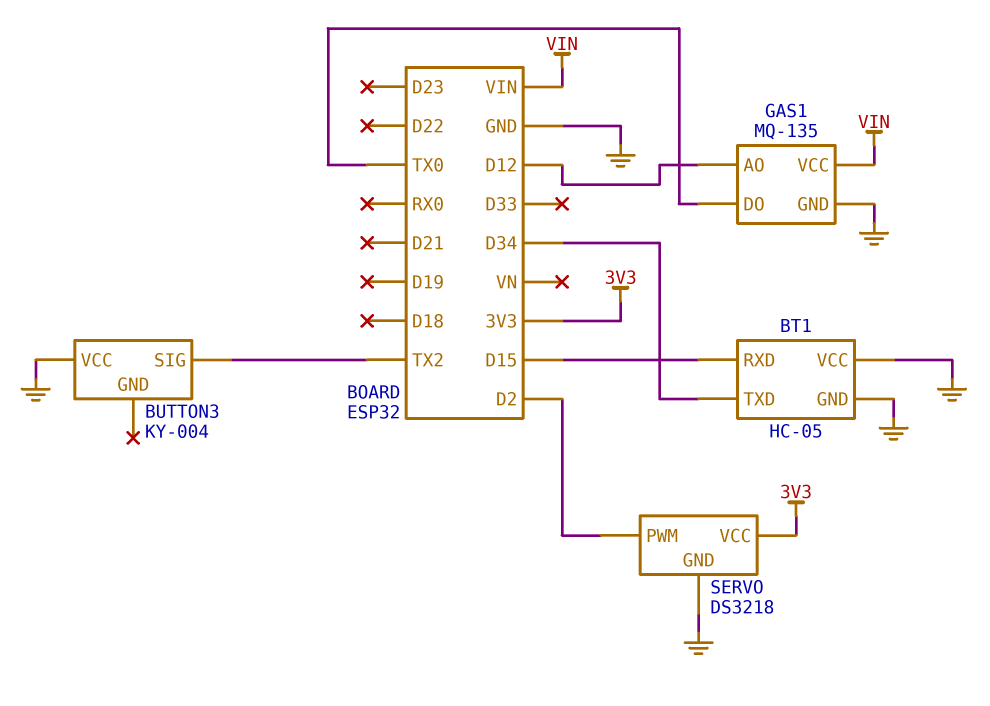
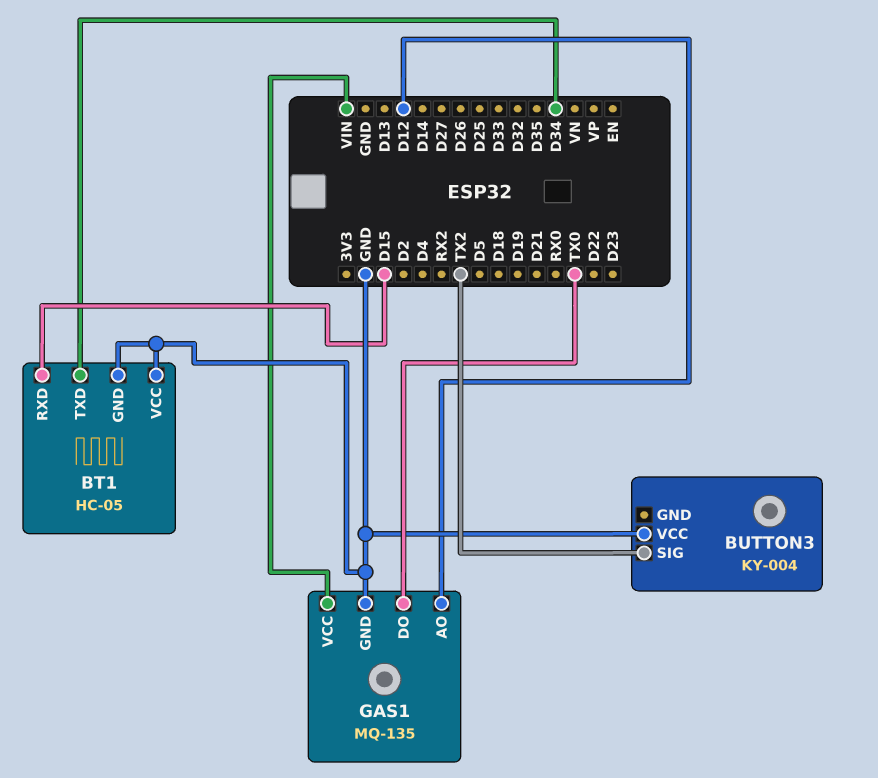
SERVO: DS3218 -> none
SERVO pin GND: GND -> none
SERVO pin PWM: D2 -> none
SERVO pin VCC: 3V3 -> none

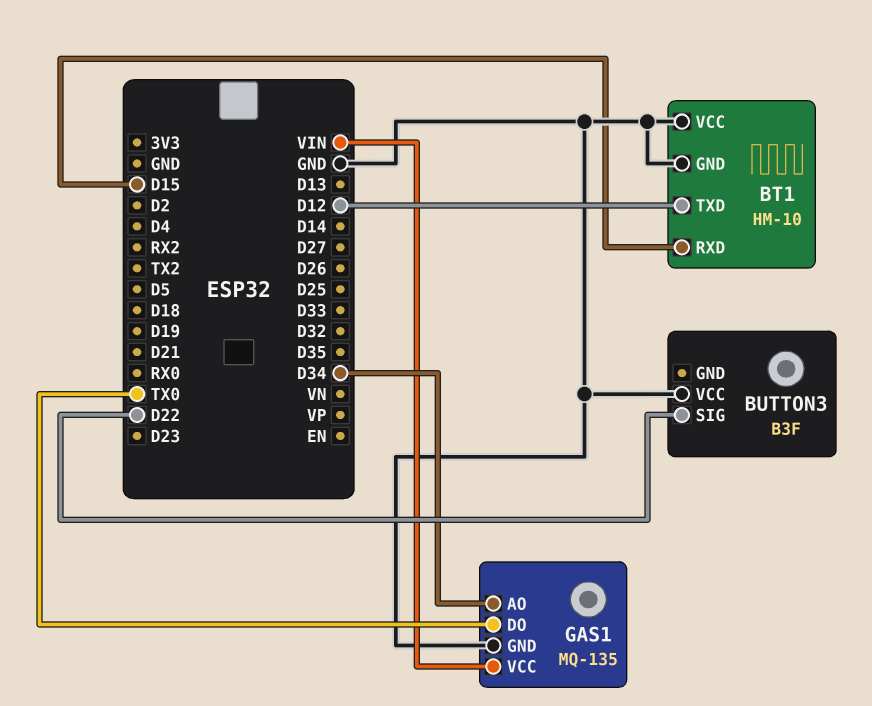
BT1: HC-05 -> HM-10
BT1 pin TXD: D34 -> D12
BUTTON3: KY-004 -> B3F
BUTTON3 pin SIG: TX2 -> D22
GAS1 pin AO: D12 -> D34

